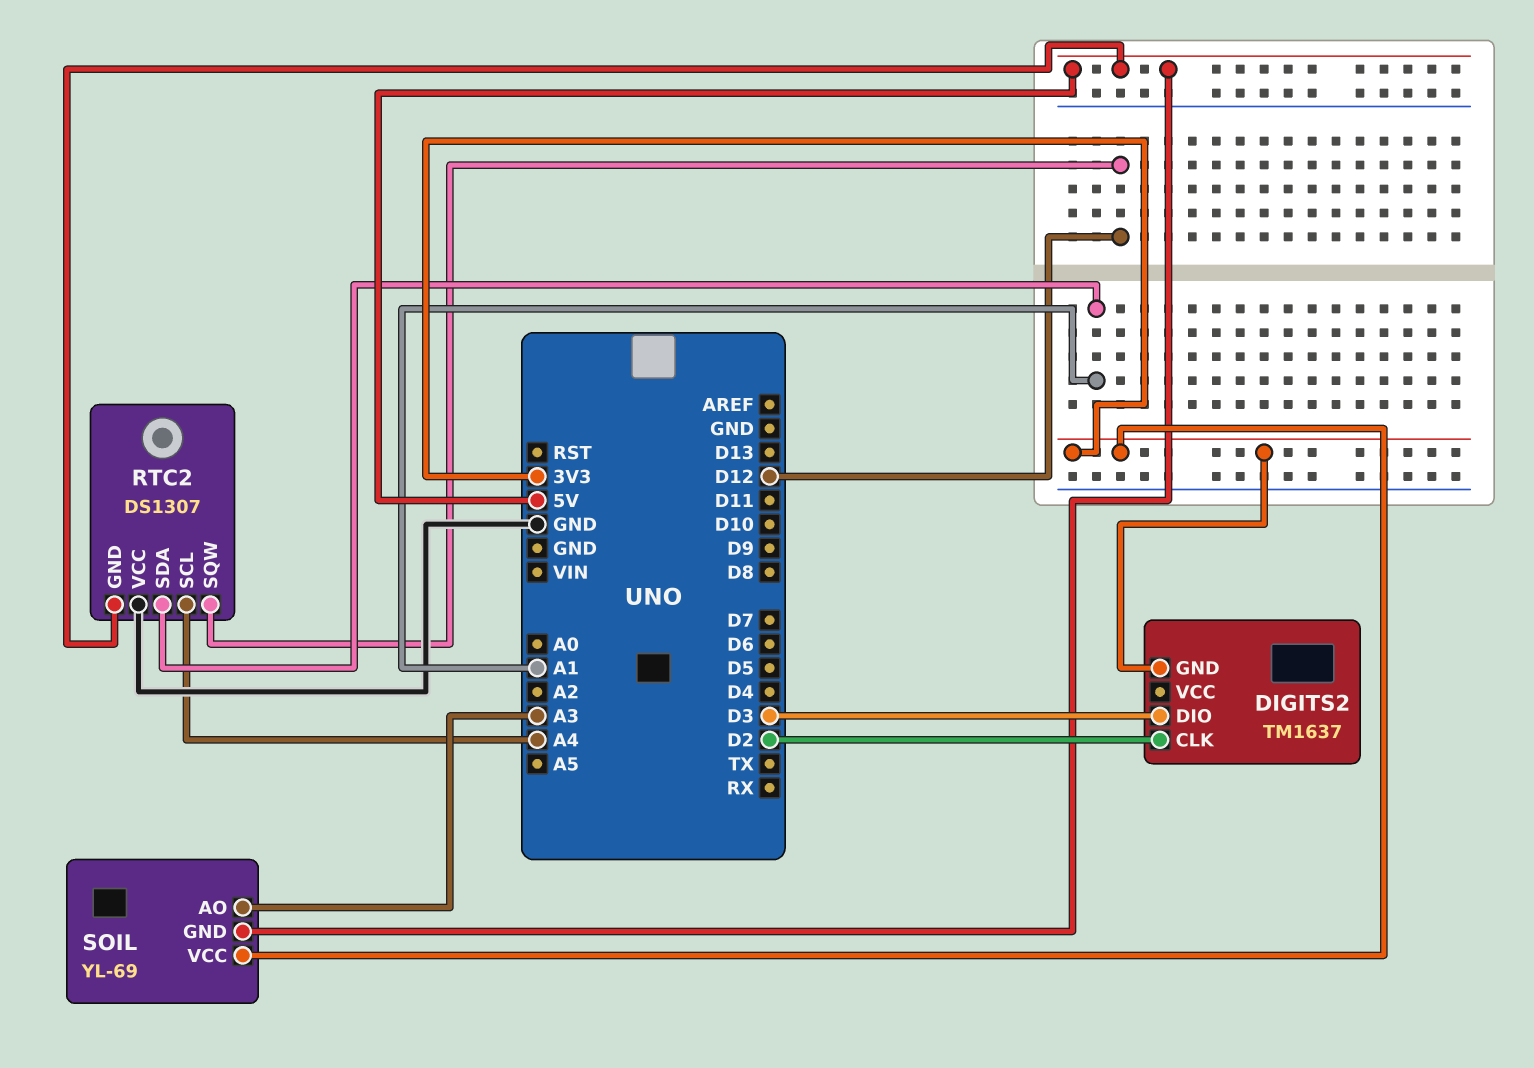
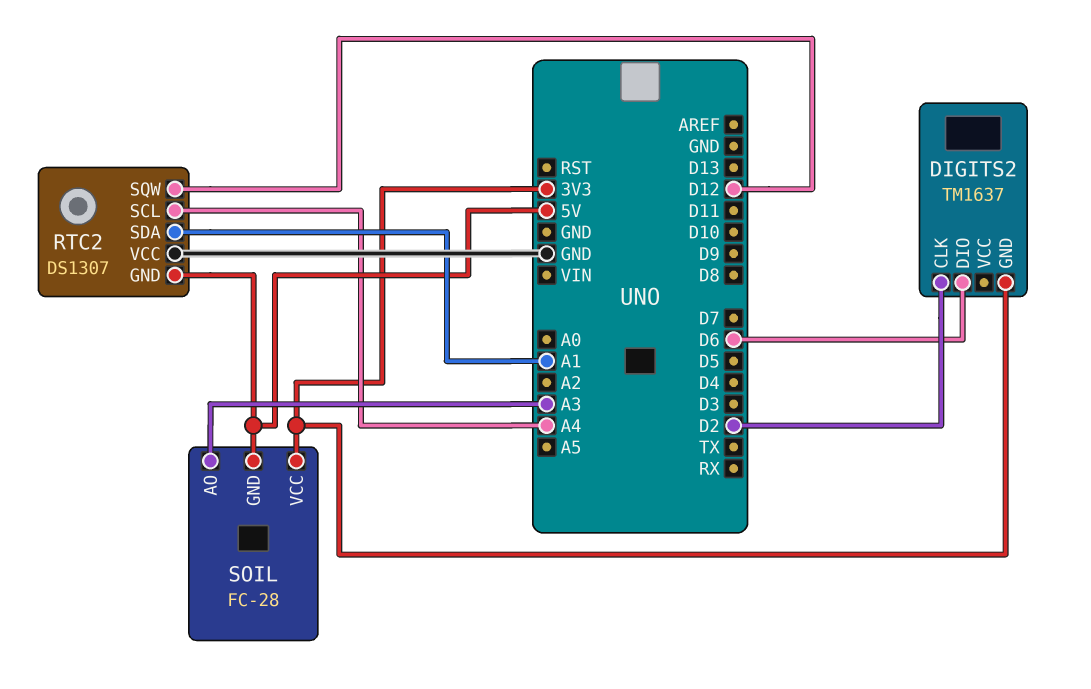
DIGITS2 pin DIO: D3 -> D6
SOIL: YL-69 -> FC-28

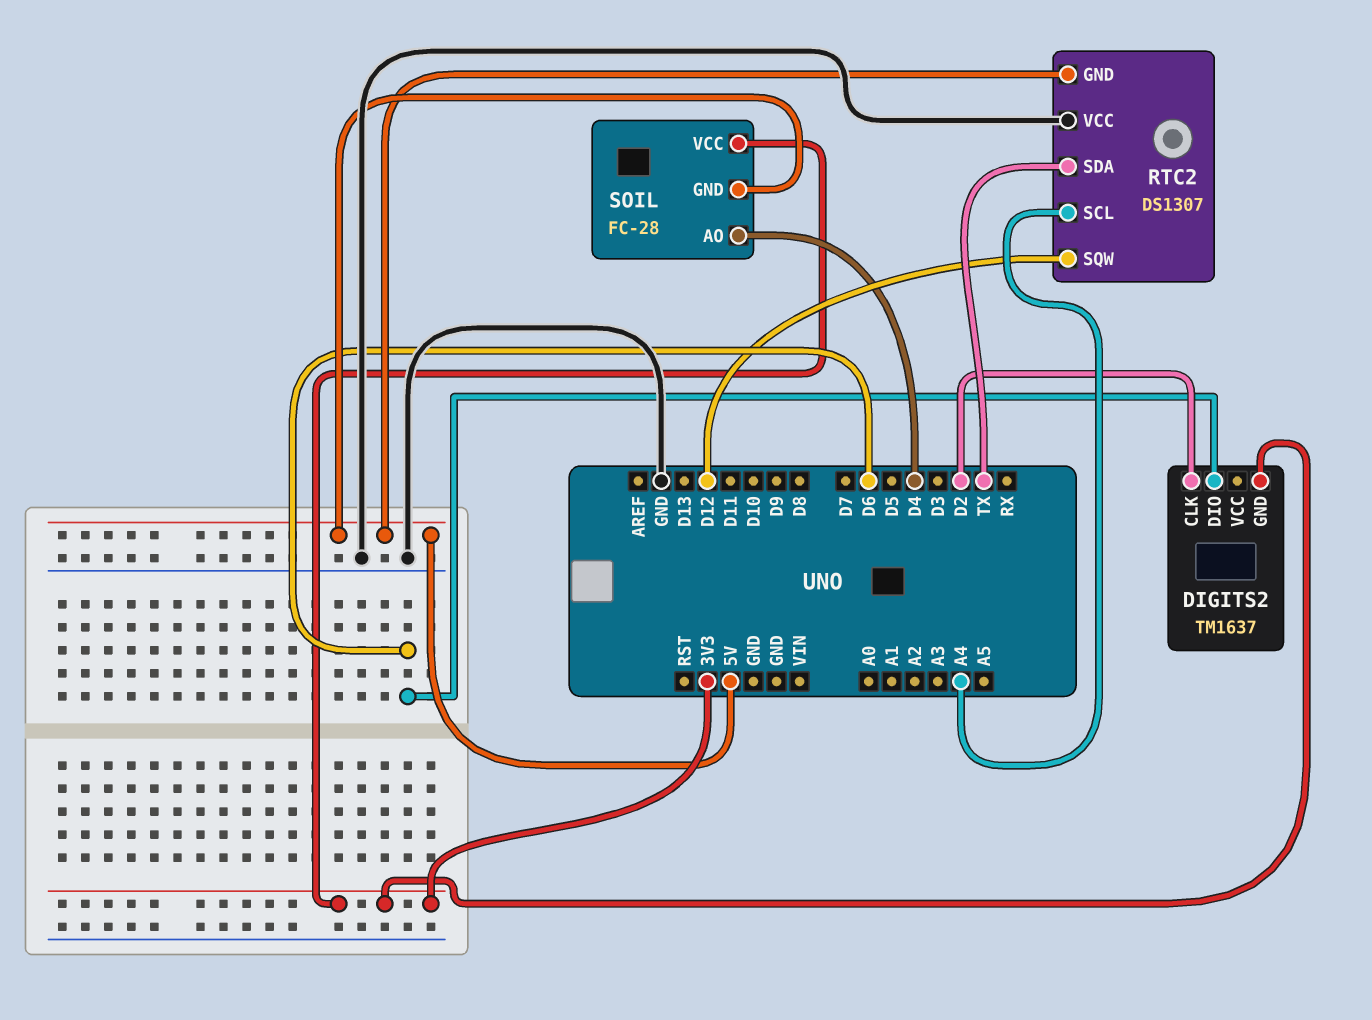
RTC2 pin SDA: A1 -> TX
SOIL pin AO: A3 -> D4

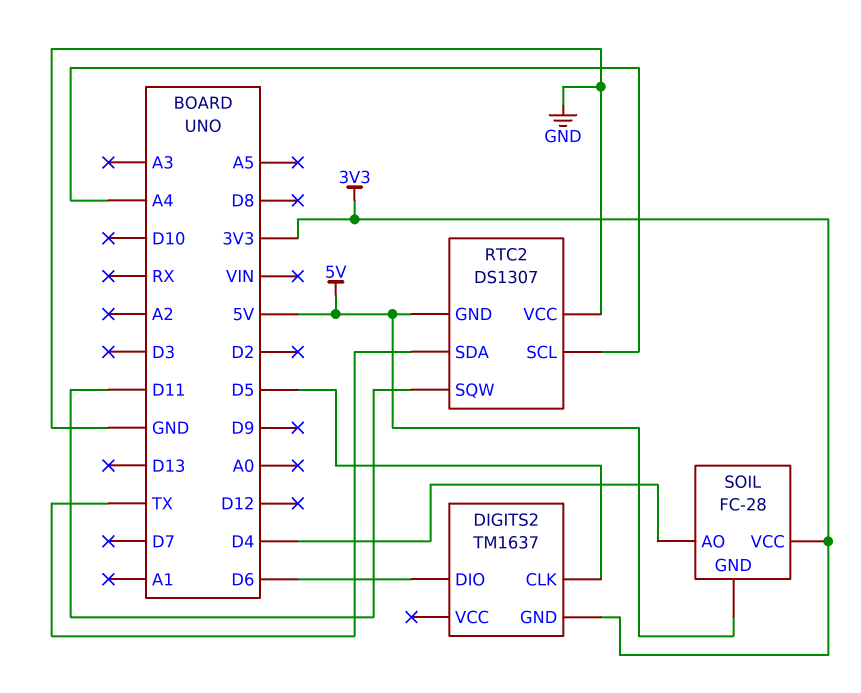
DIGITS2 pin CLK: D2 -> D5
RTC2 pin SQW: D12 -> D11

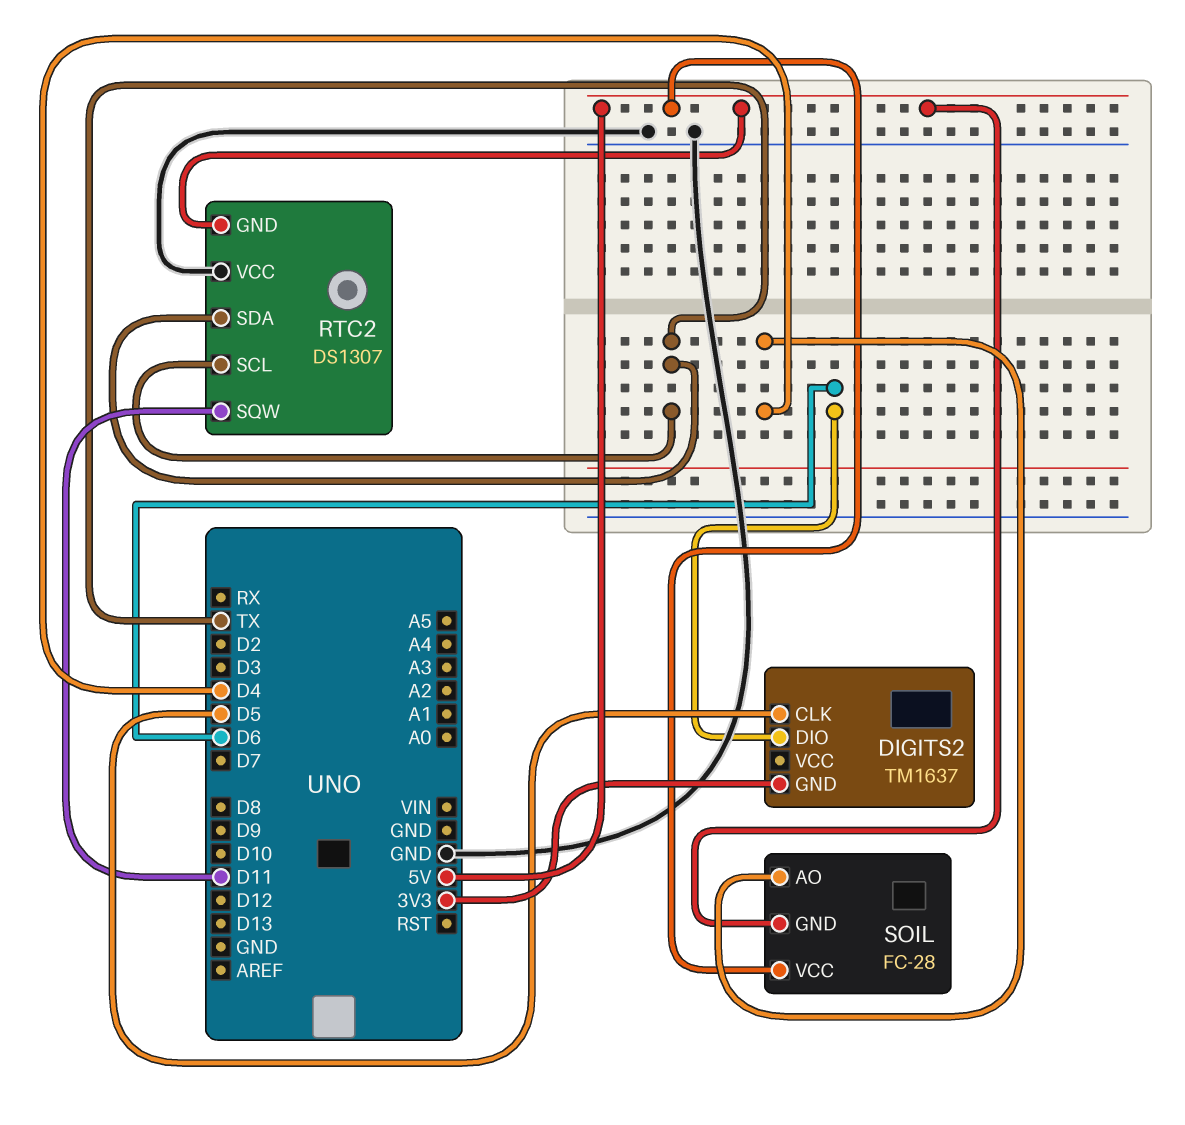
RTC2 pin SCL: A4 -> TX
SOIL pin VCC: 3V3 -> 5V

